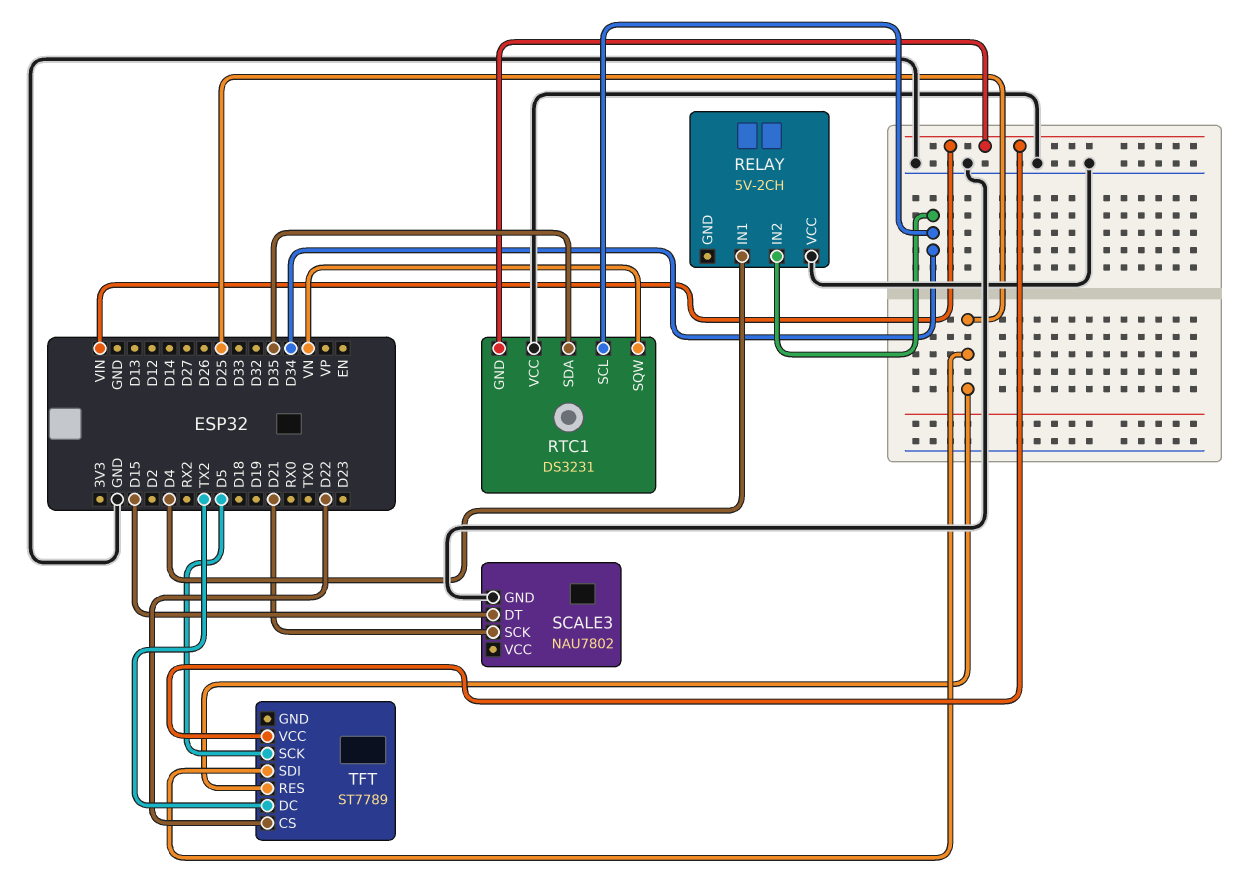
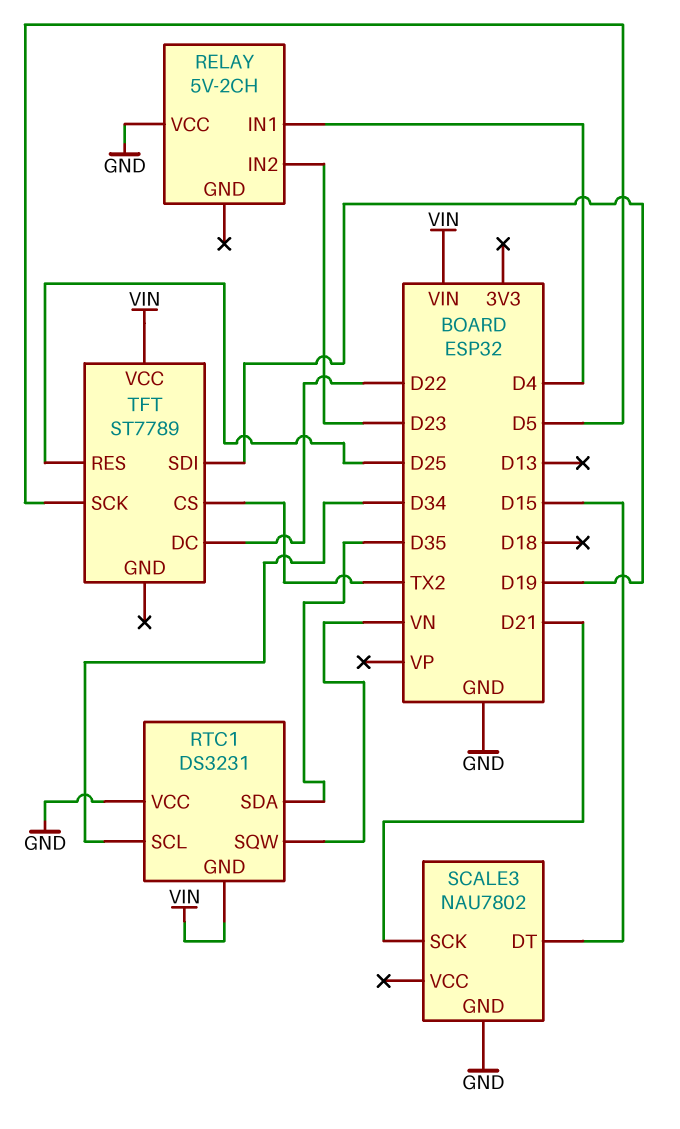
RELAY pin IN2: D34 -> D23
TFT pin CS: D22 -> TX2
TFT pin DC: TX2 -> D22
TFT pin SDI: D25 -> D19

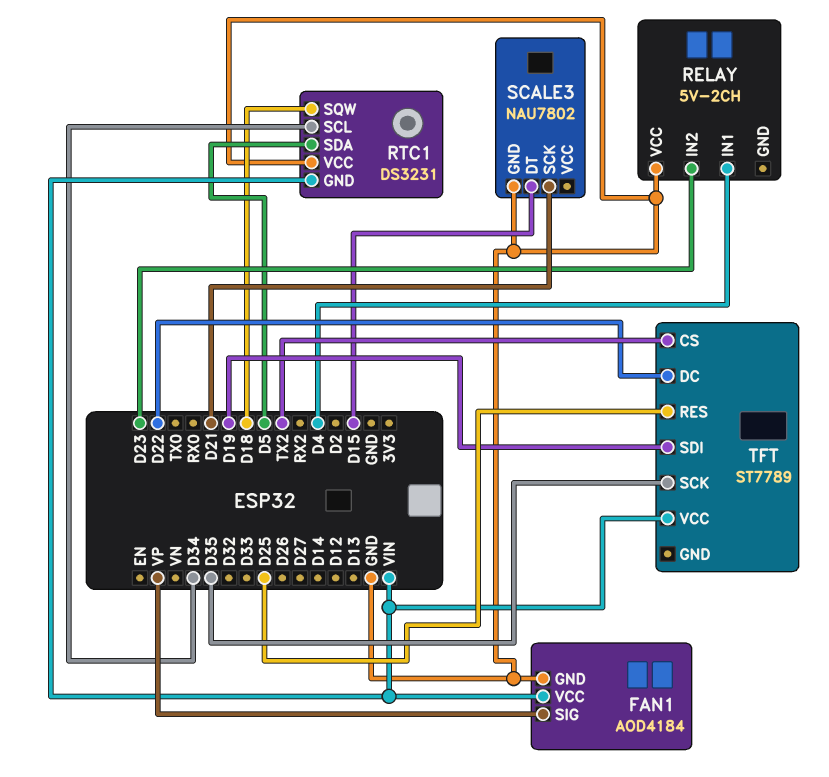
FAN1: none -> AOD4184
FAN1 pin GND: none -> GND
FAN1 pin SIG: none -> VP
FAN1 pin VCC: none -> VIN
RTC1 pin SDA: D35 -> D5
RTC1 pin SQW: VN -> D18
TFT pin SCK: D5 -> D35

